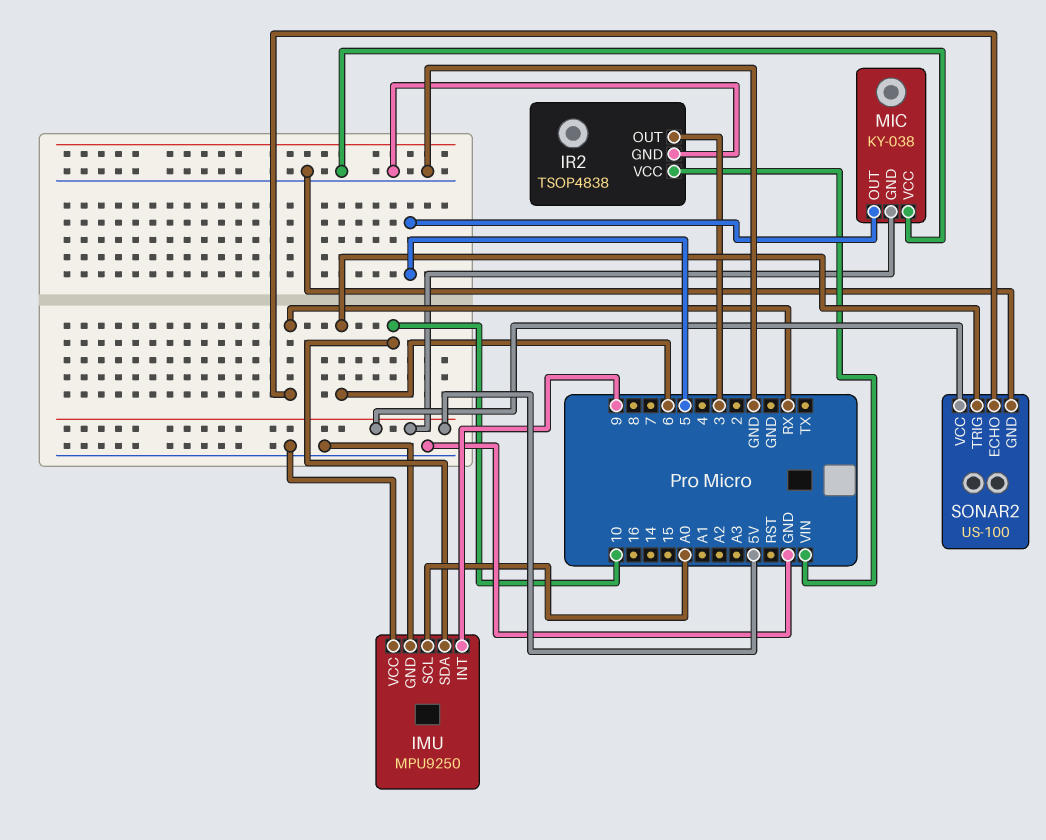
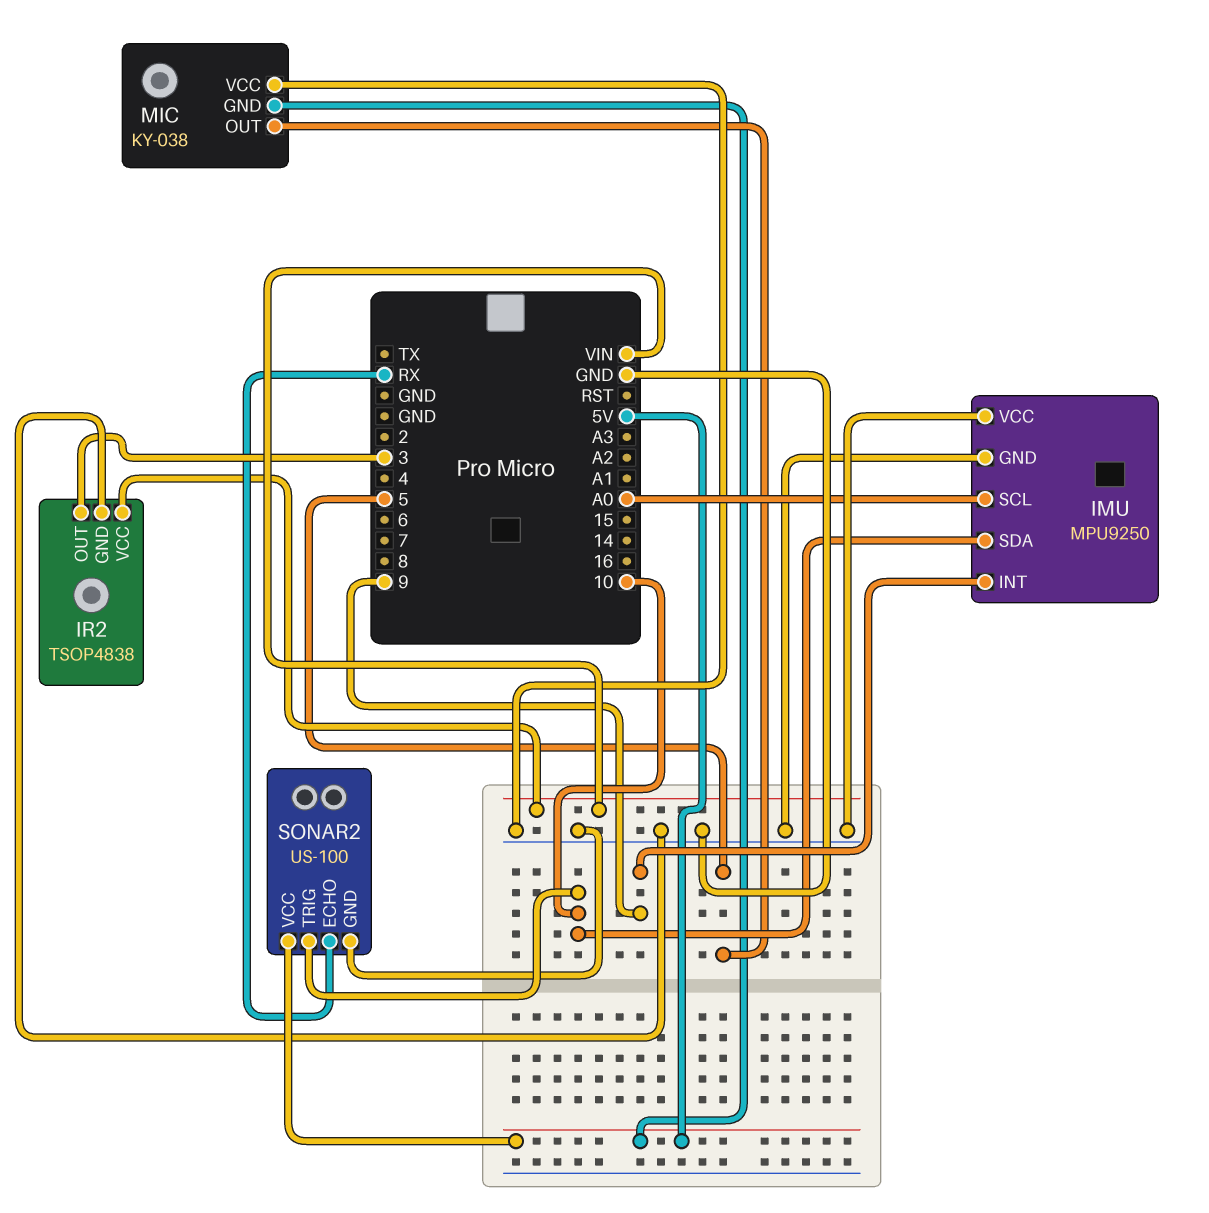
SONAR2 pin TRIG: 6 -> 10

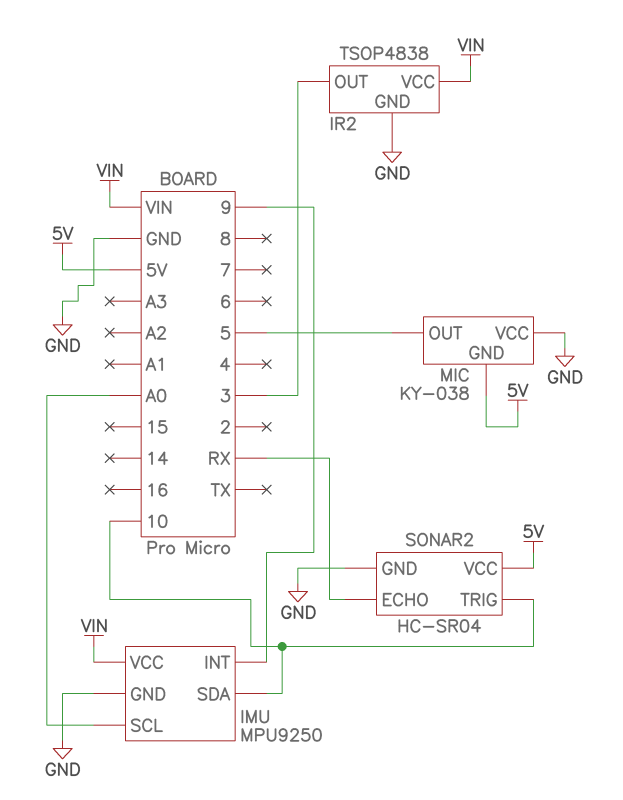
IMU pin VCC: GND -> VIN
SONAR2: US-100 -> HC-SR04

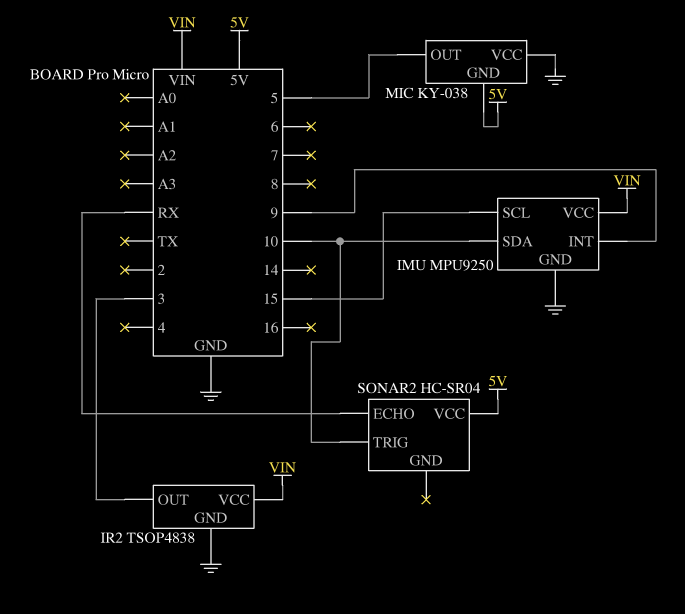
IMU pin SCL: A0 -> 15
SONAR2 pin GND: GND -> none

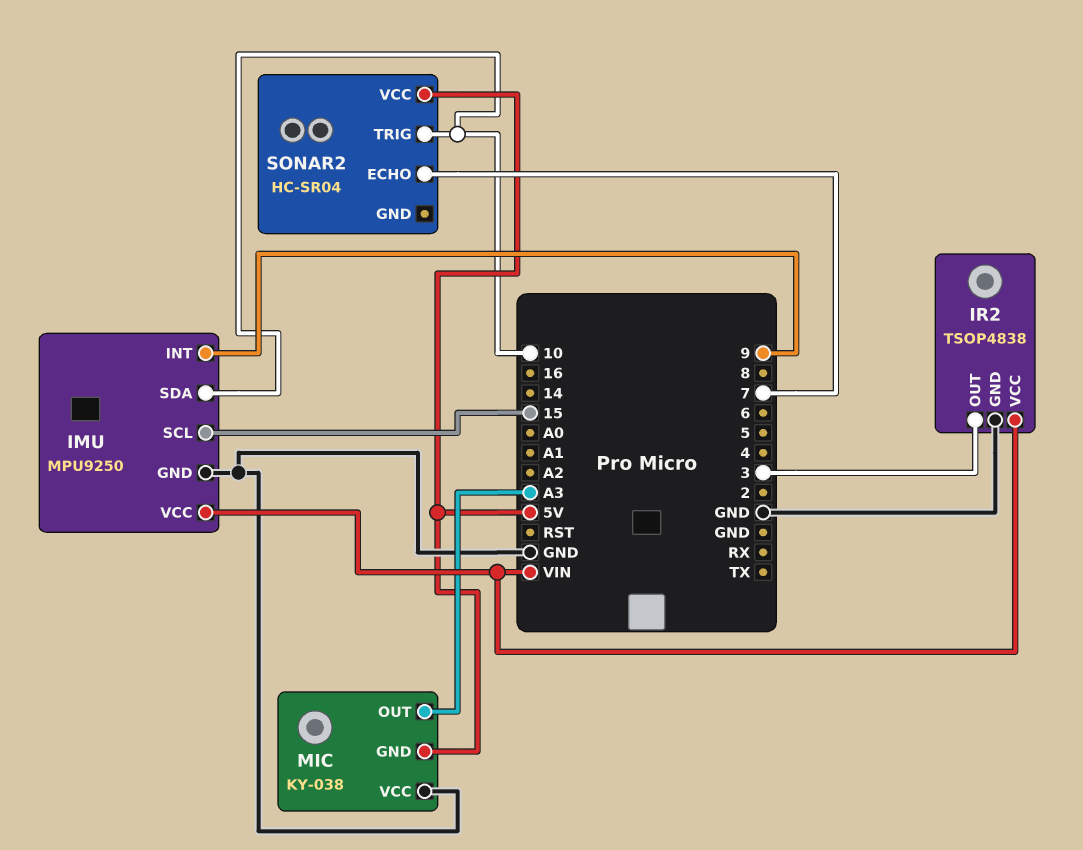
MIC pin OUT: 5 -> A3
SONAR2 pin ECHO: RX -> 7

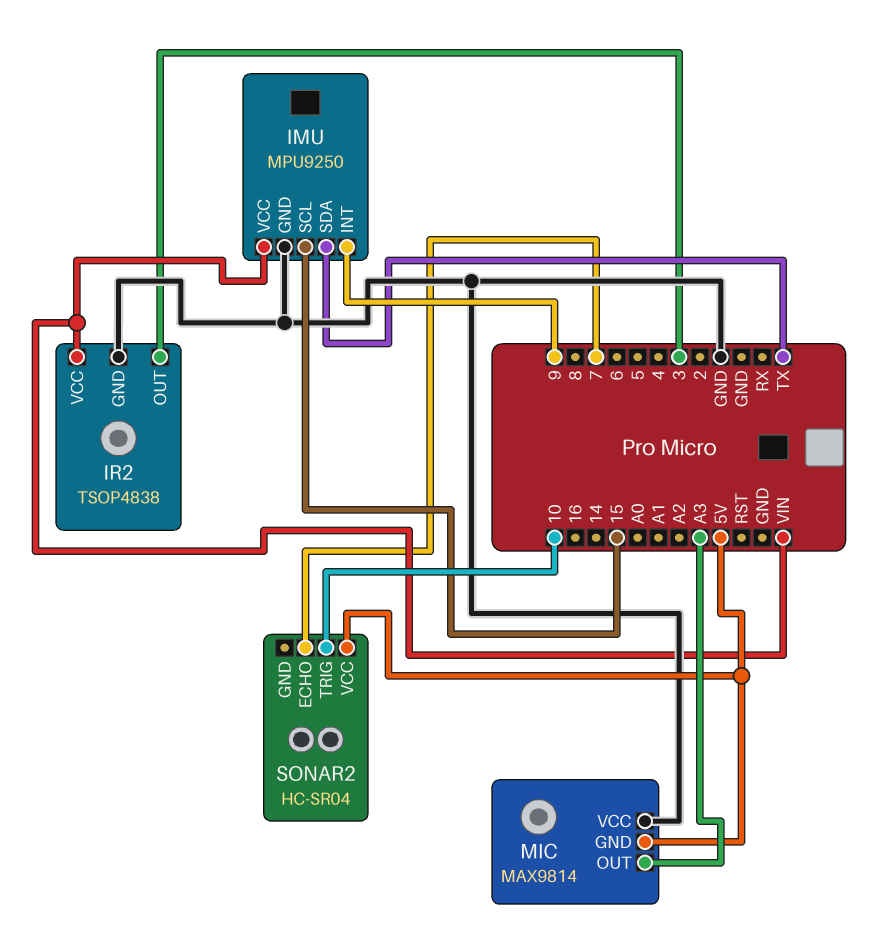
IMU pin SDA: 10 -> TX
MIC: KY-038 -> MAX9814

